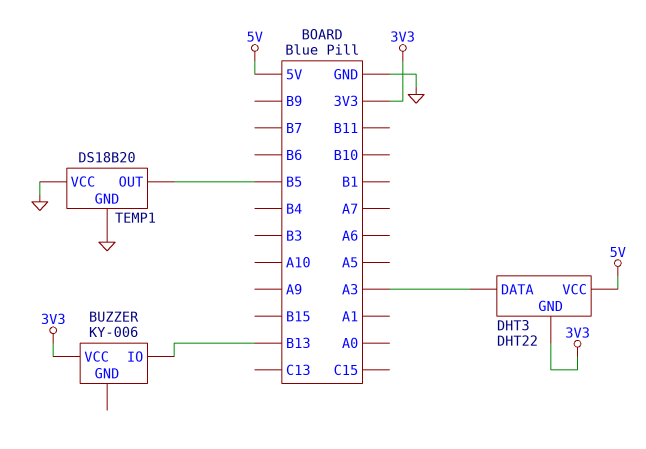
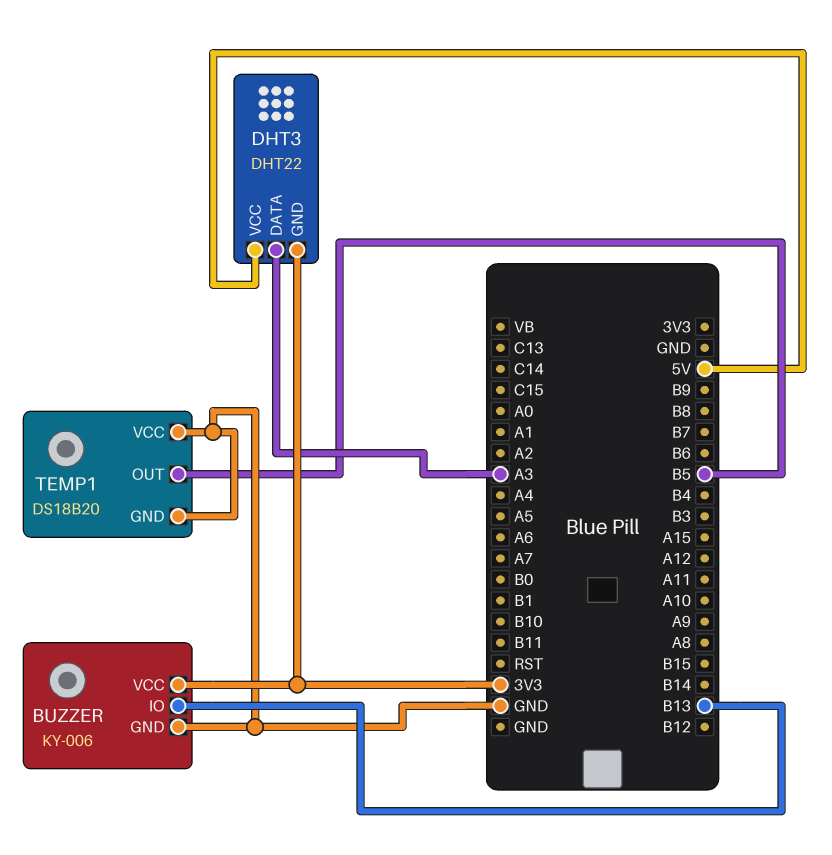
BUZZER pin GND: none -> GND

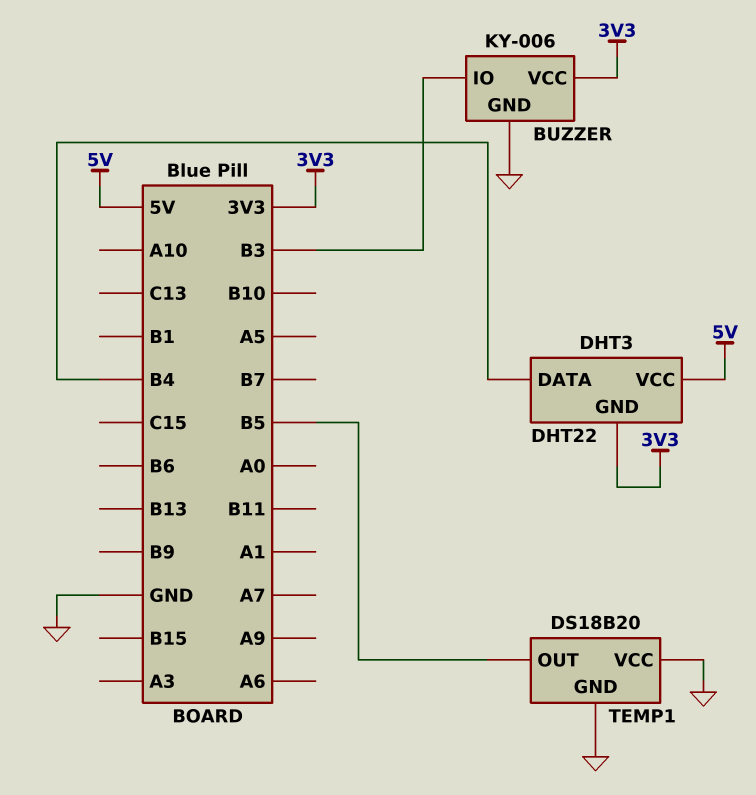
BUZZER pin IO: B13 -> B3
DHT3 pin DATA: A3 -> B4

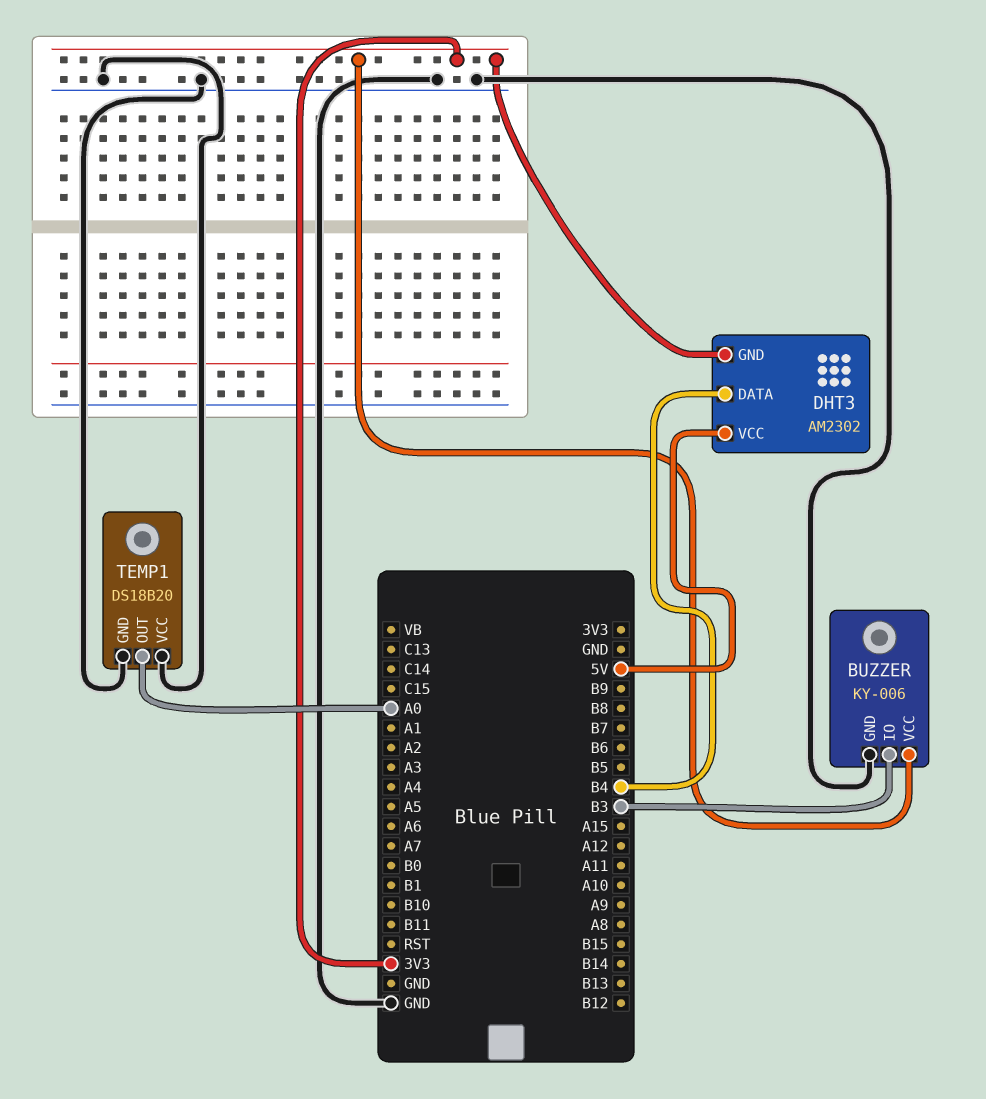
DHT3: DHT22 -> AM2302
TEMP1 pin OUT: B5 -> A0

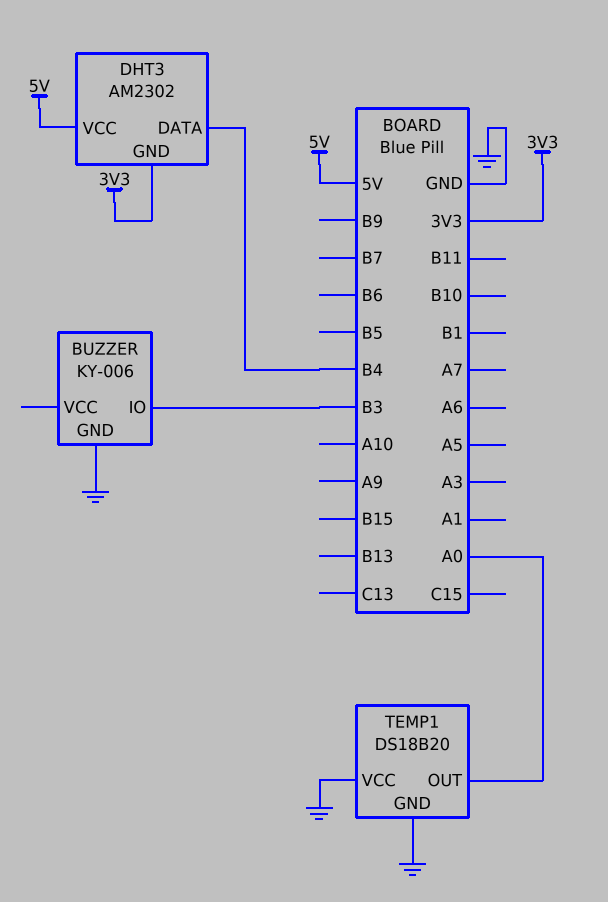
BUZZER pin VCC: 3V3 -> none

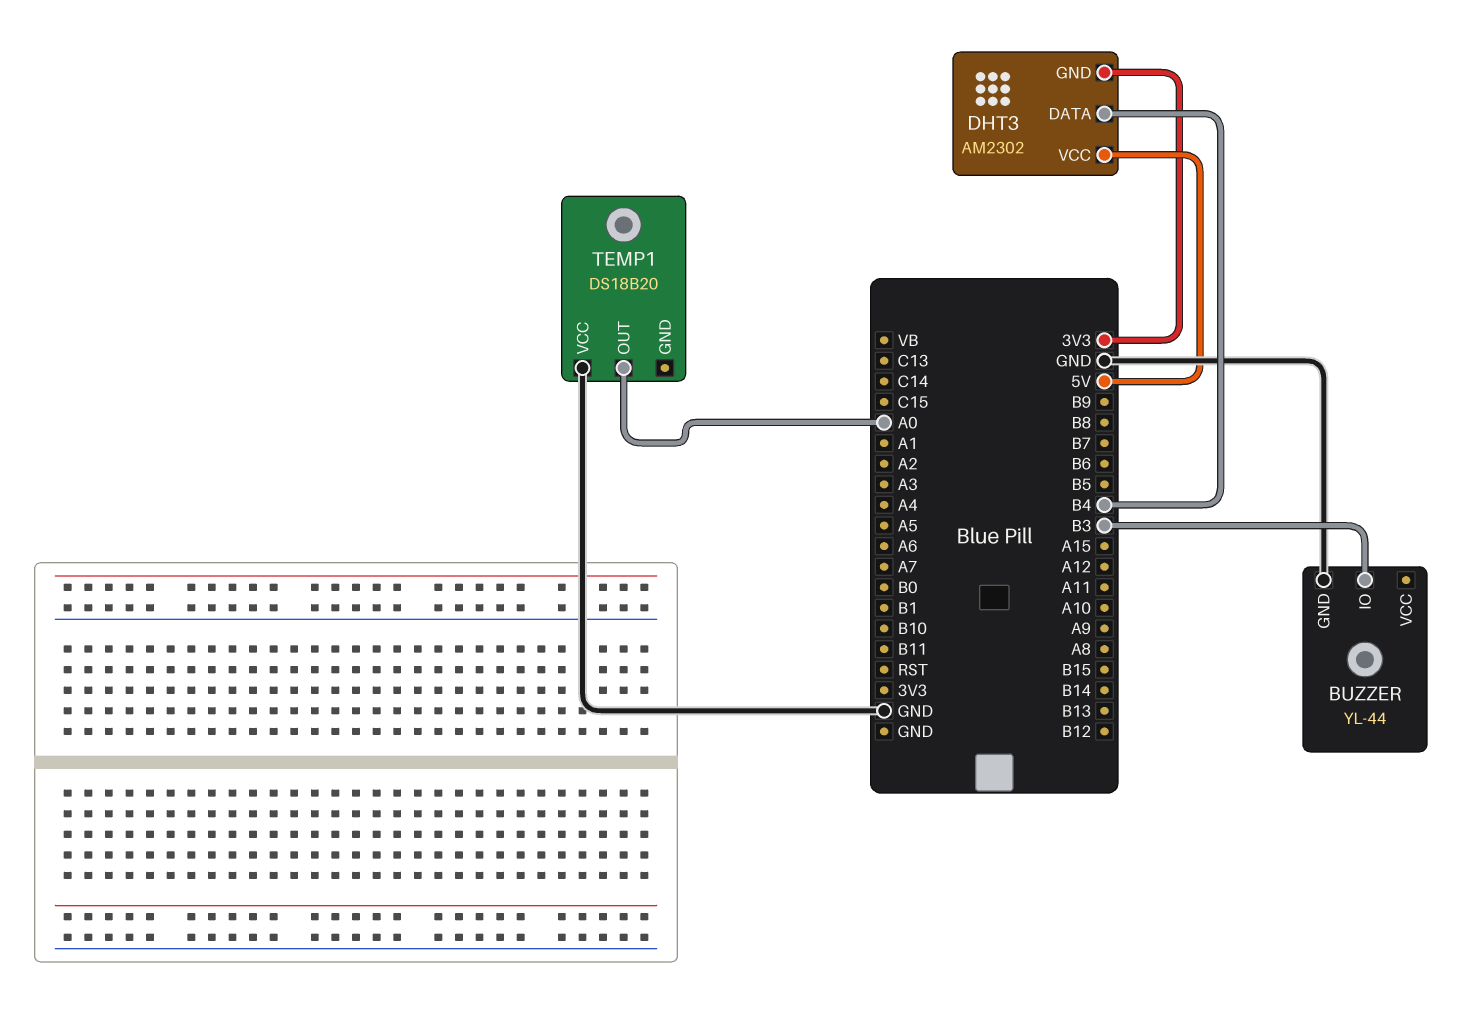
BUZZER: KY-006 -> YL-44
TEMP1 pin GND: GND -> none

